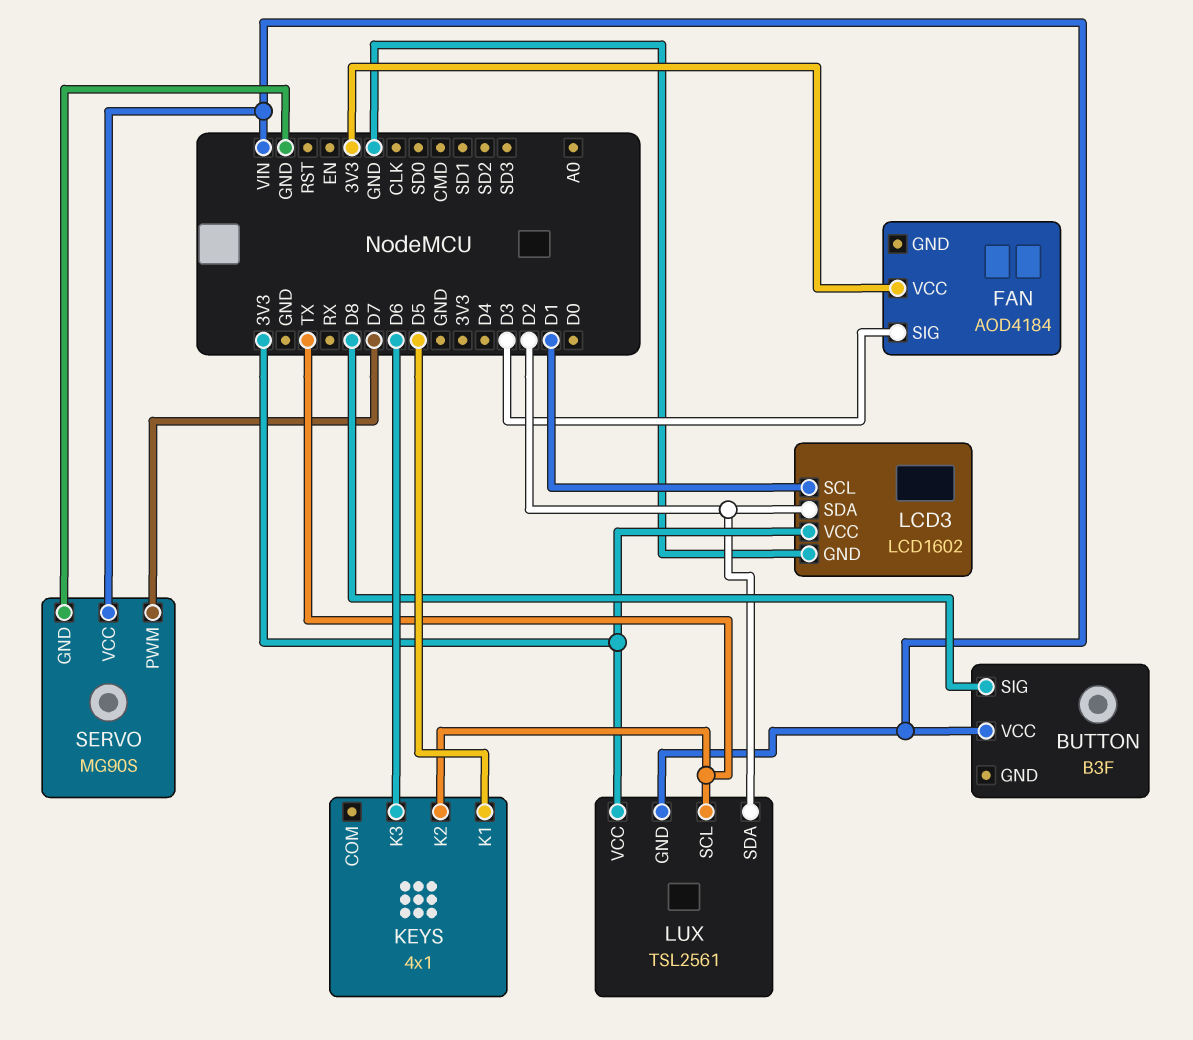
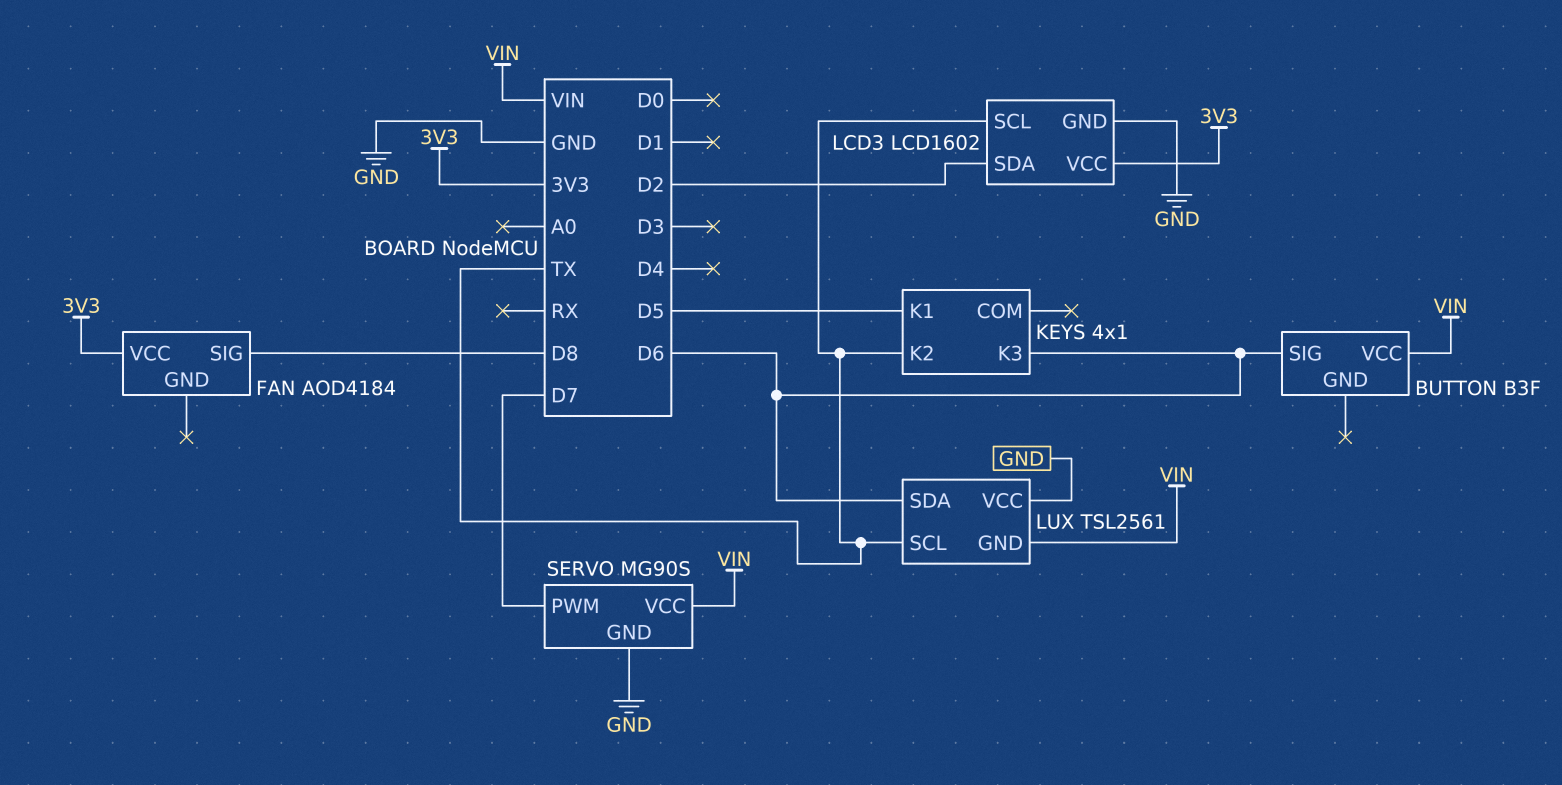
BUTTON pin SIG: D8 -> D6
FAN pin SIG: D3 -> D8
LCD3 pin SCL: D1 -> TX
LUX pin SDA: D2 -> D6
LUX pin VCC: 3V3 -> GND

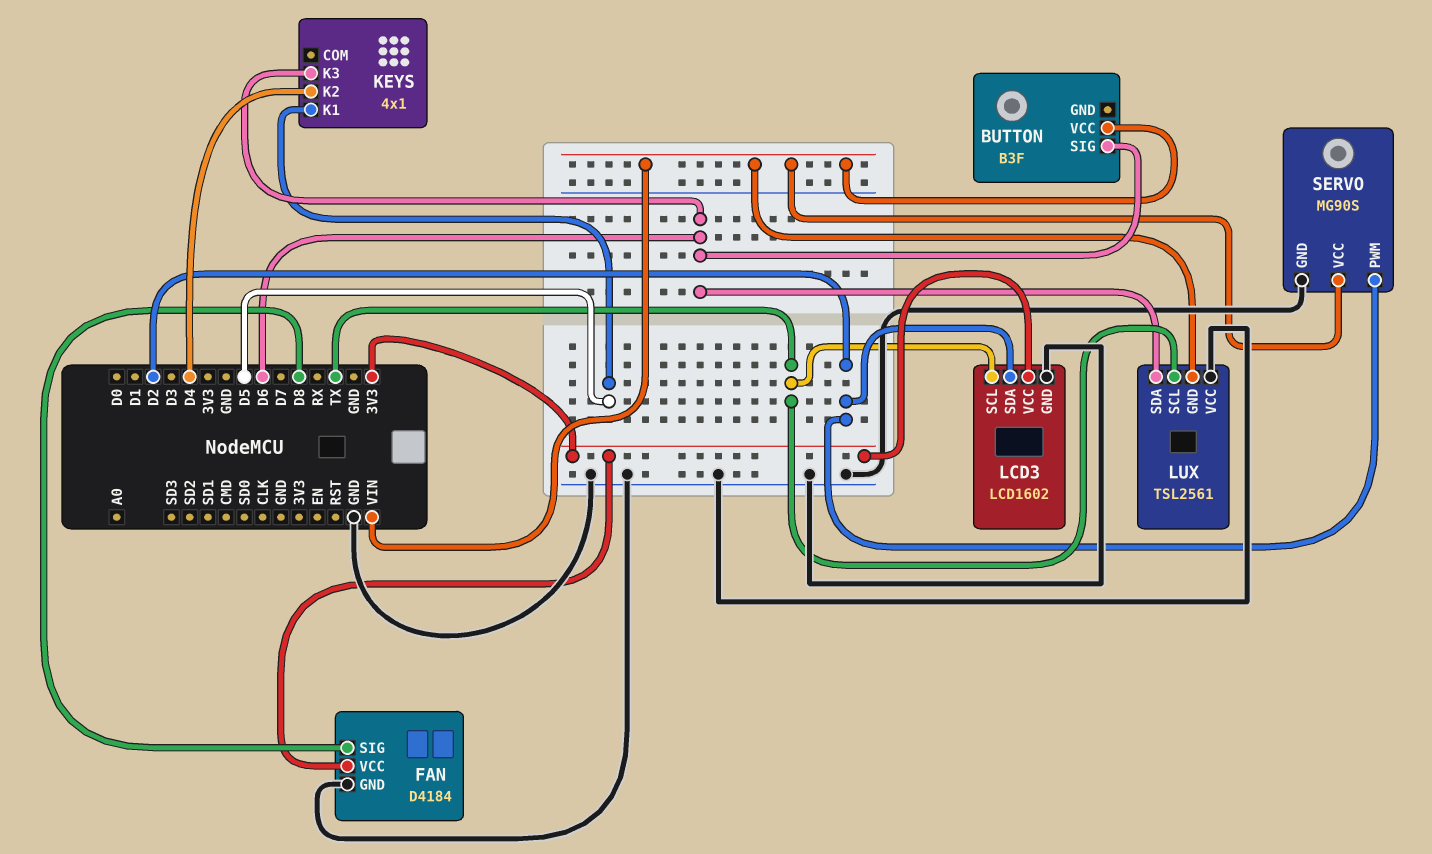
FAN: AOD4184 -> D4184
FAN pin GND: none -> GND
KEYS pin K2: TX -> D4
SERVO pin PWM: D7 -> D2

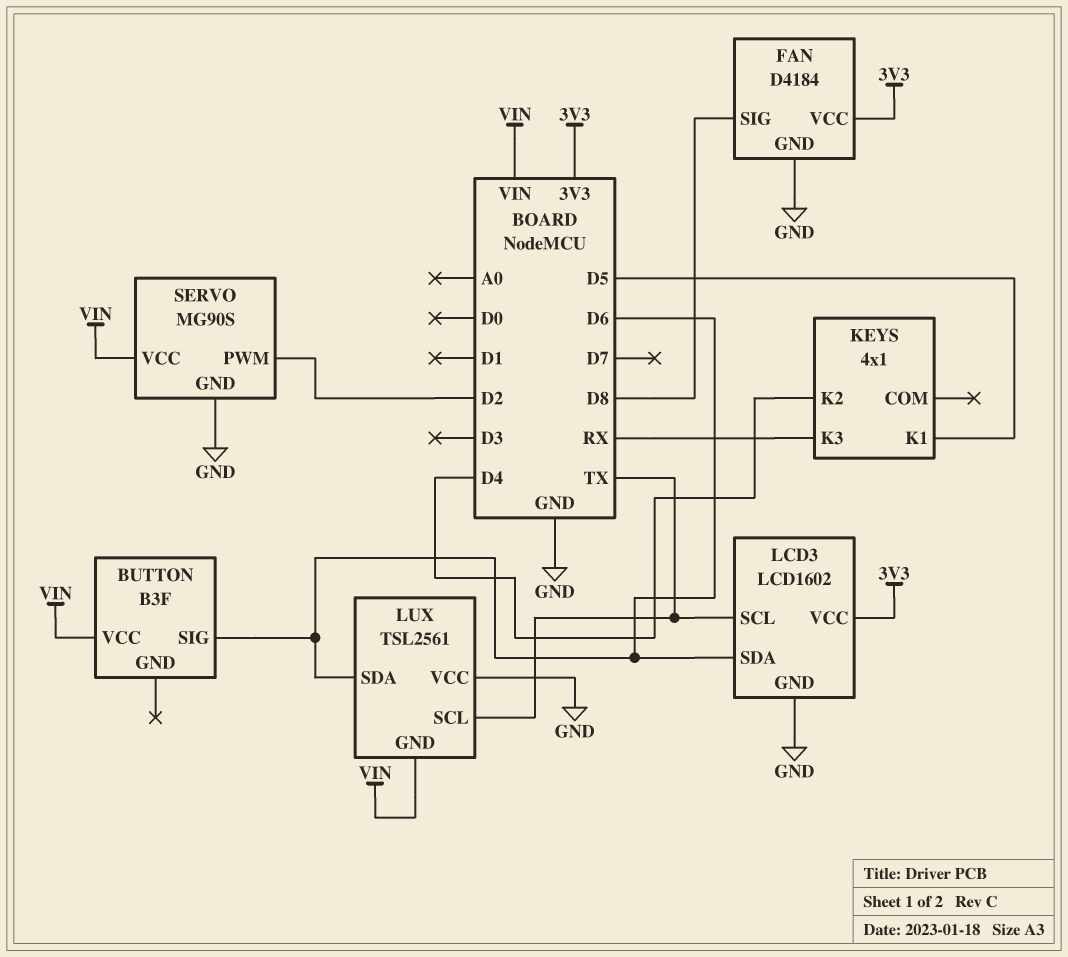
KEYS pin K3: D6 -> RX
LCD3 pin SDA: D2 -> D6

